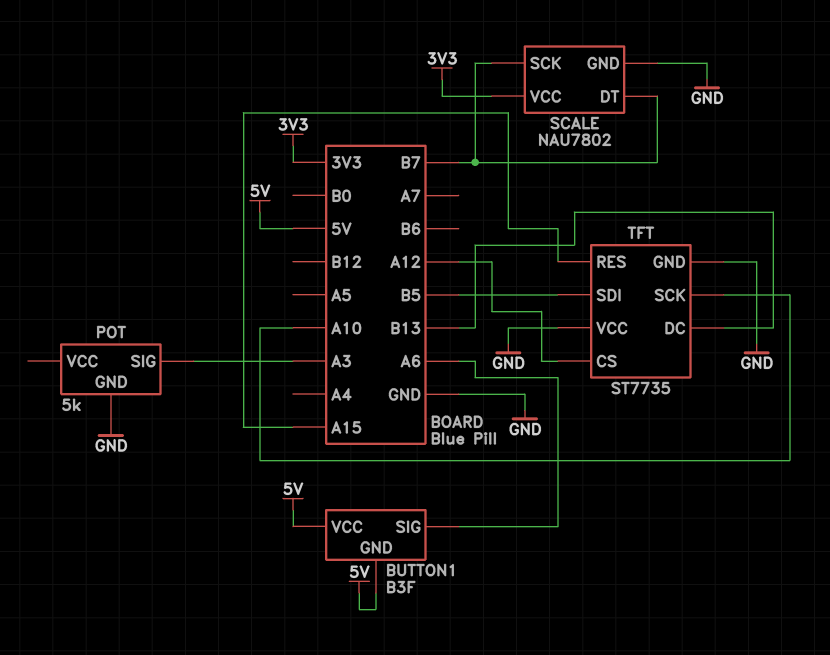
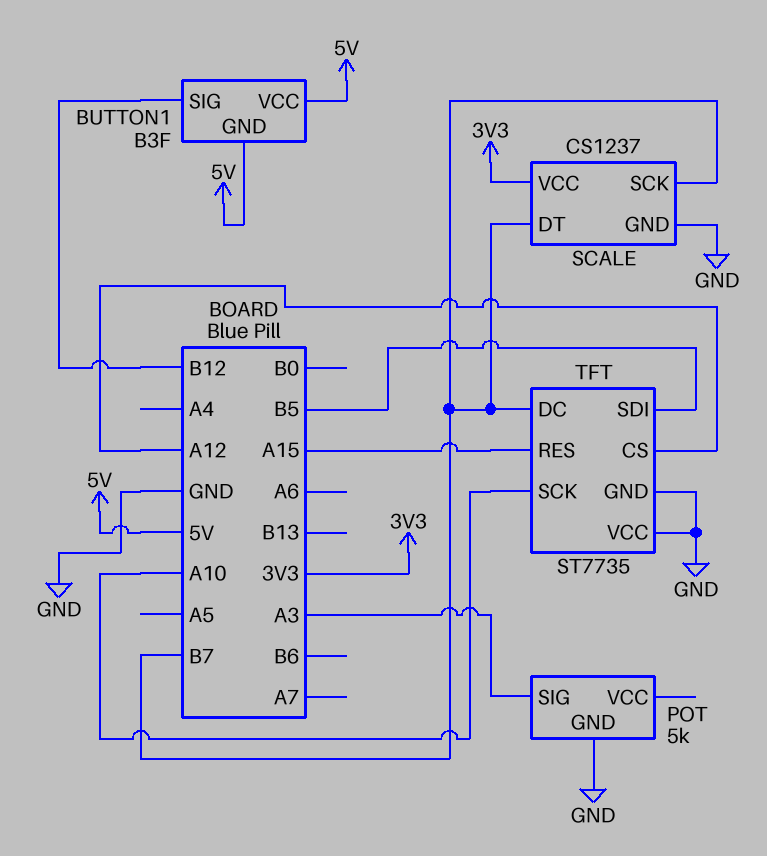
BUTTON1 pin SIG: A6 -> B12
SCALE: NAU7802 -> CS1237
TFT pin DC: B13 -> B7

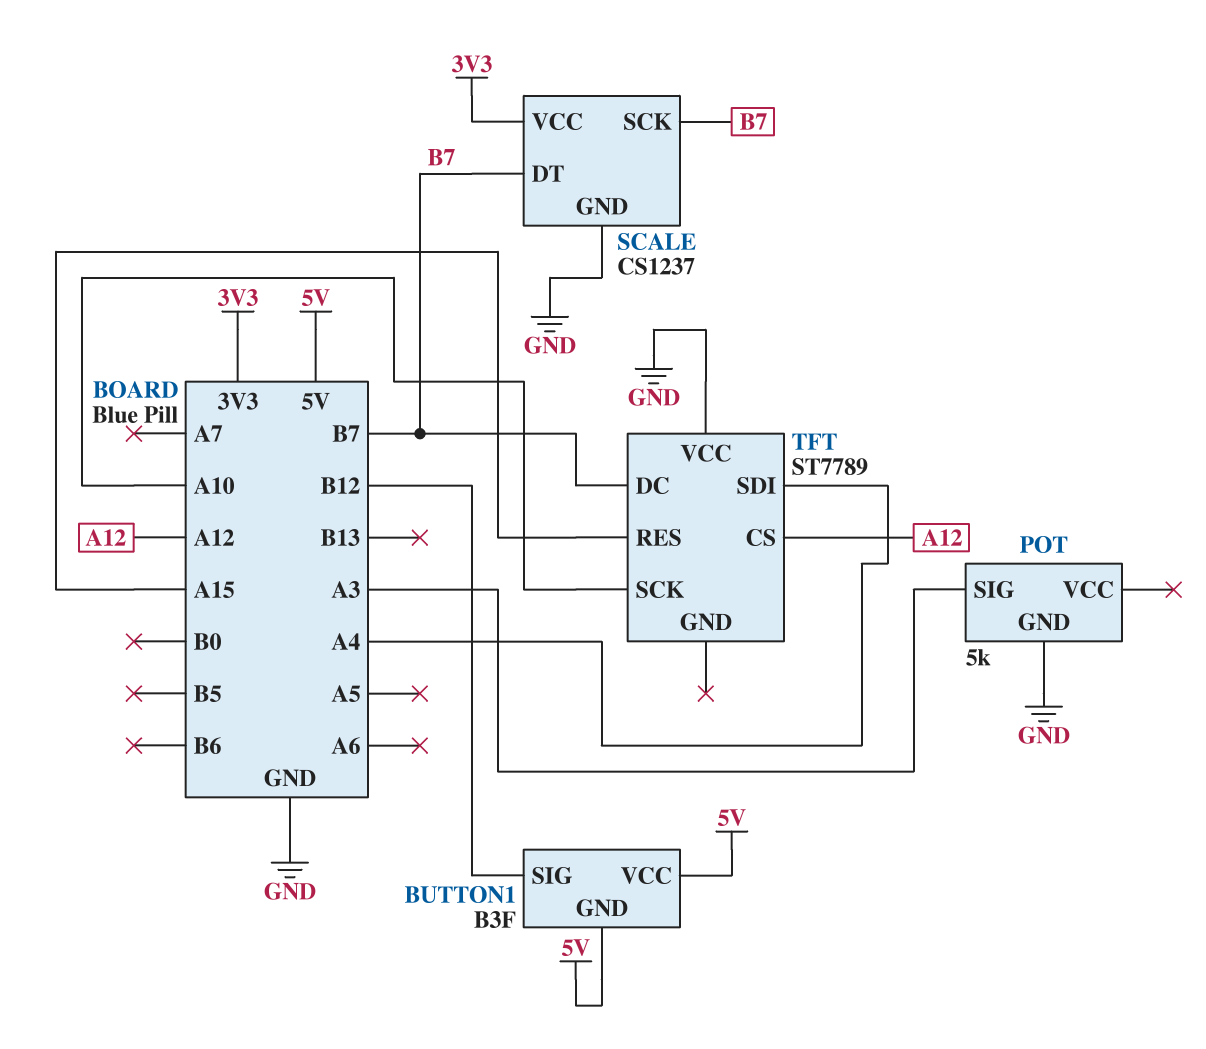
TFT: ST7735 -> ST7789
TFT pin GND: GND -> none
TFT pin SDI: B5 -> A4

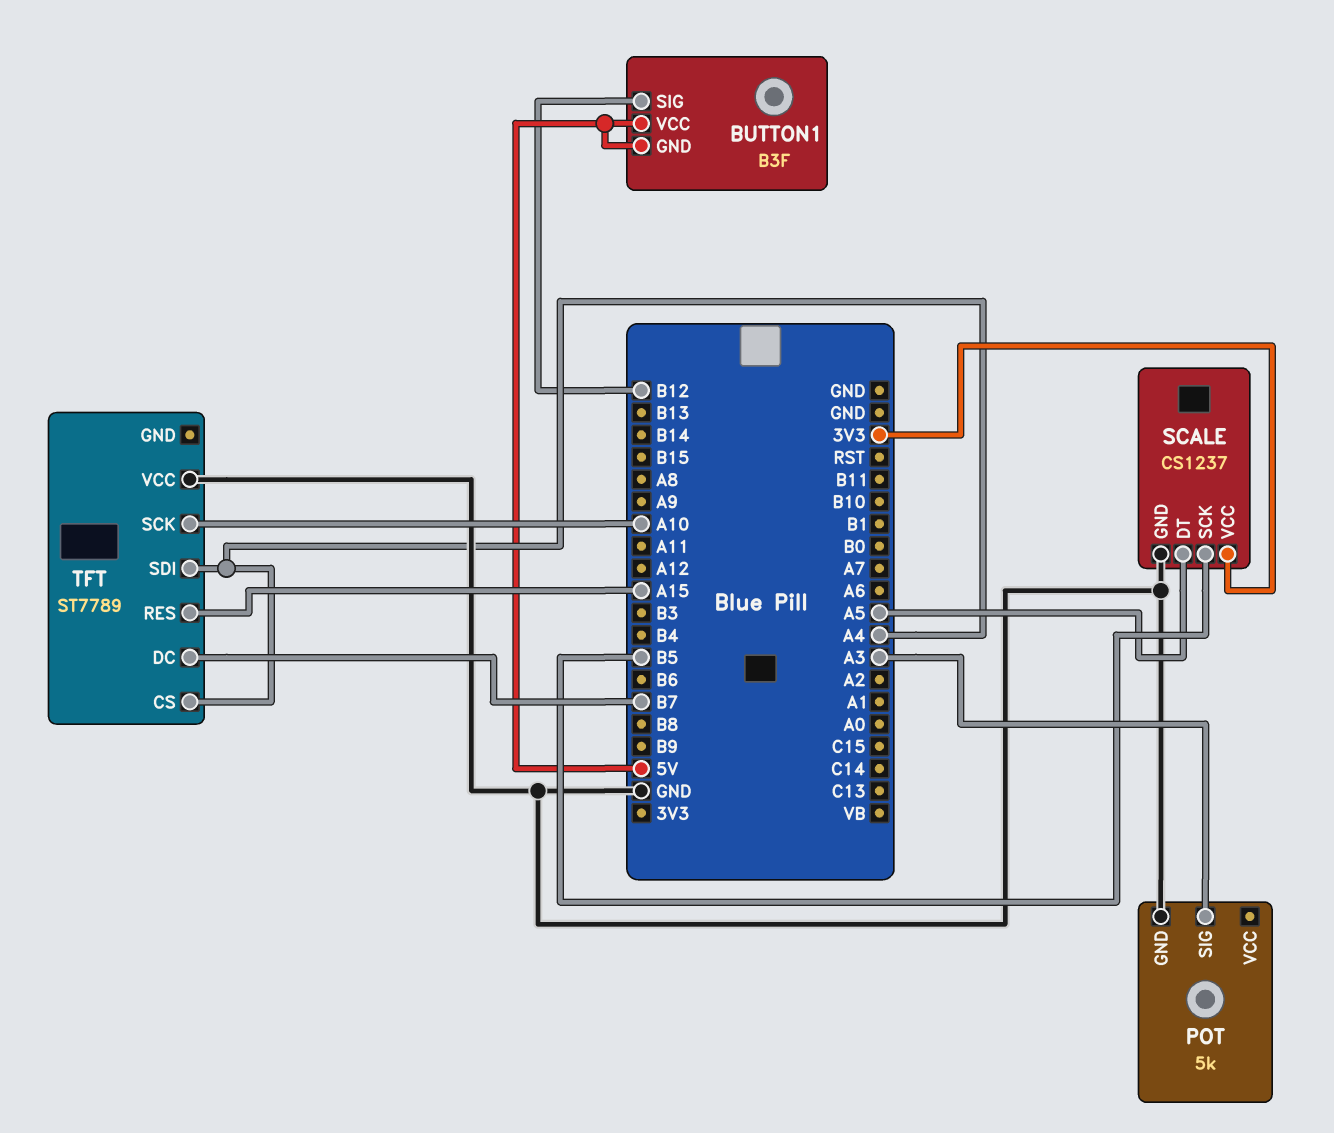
SCALE pin DT: B7 -> A5
SCALE pin SCK: B7 -> B5
TFT pin CS: A12 -> A4

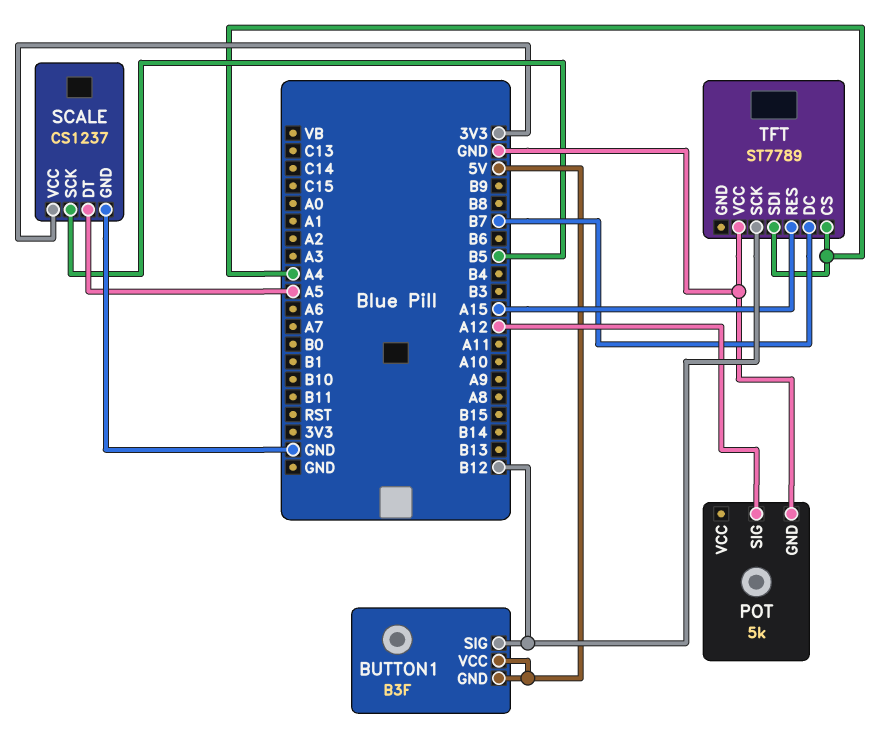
POT pin SIG: A3 -> A12
TFT pin SCK: A10 -> B12

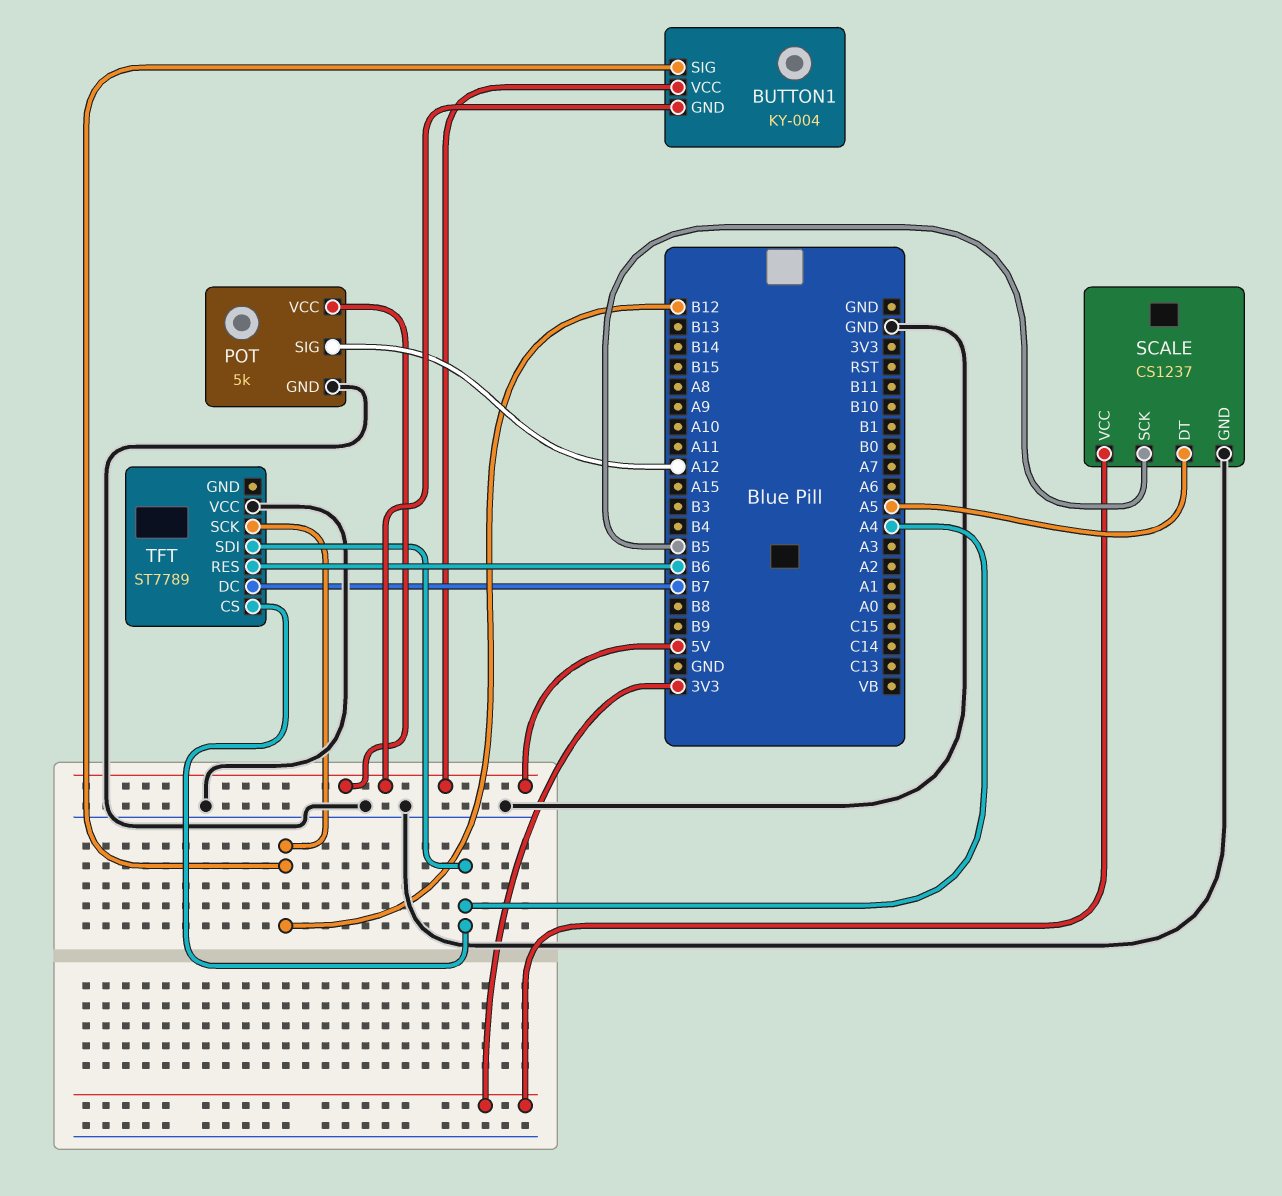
BUTTON1: B3F -> KY-004
POT pin VCC: none -> 5V
TFT pin RES: A15 -> B6

